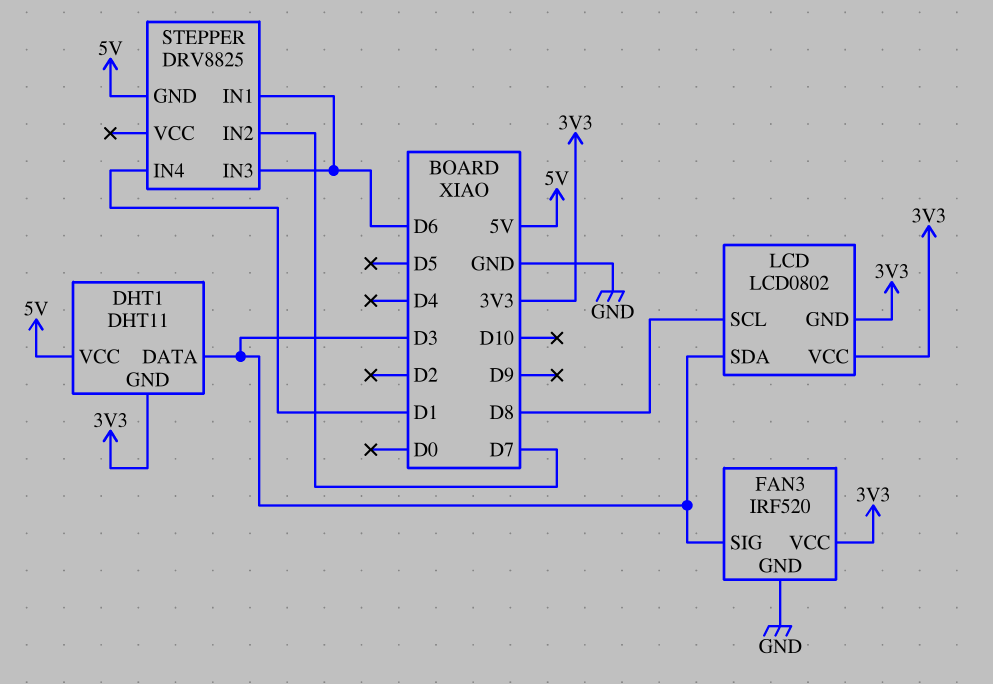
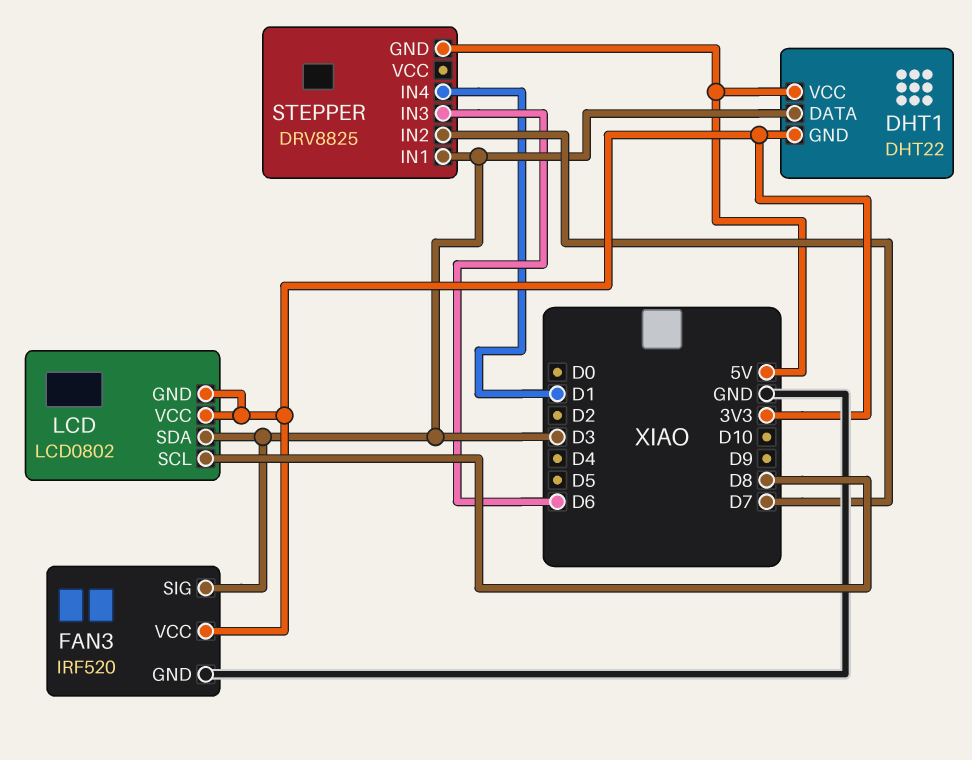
DHT1: DHT11 -> DHT22
STEPPER pin IN1: D6 -> D3

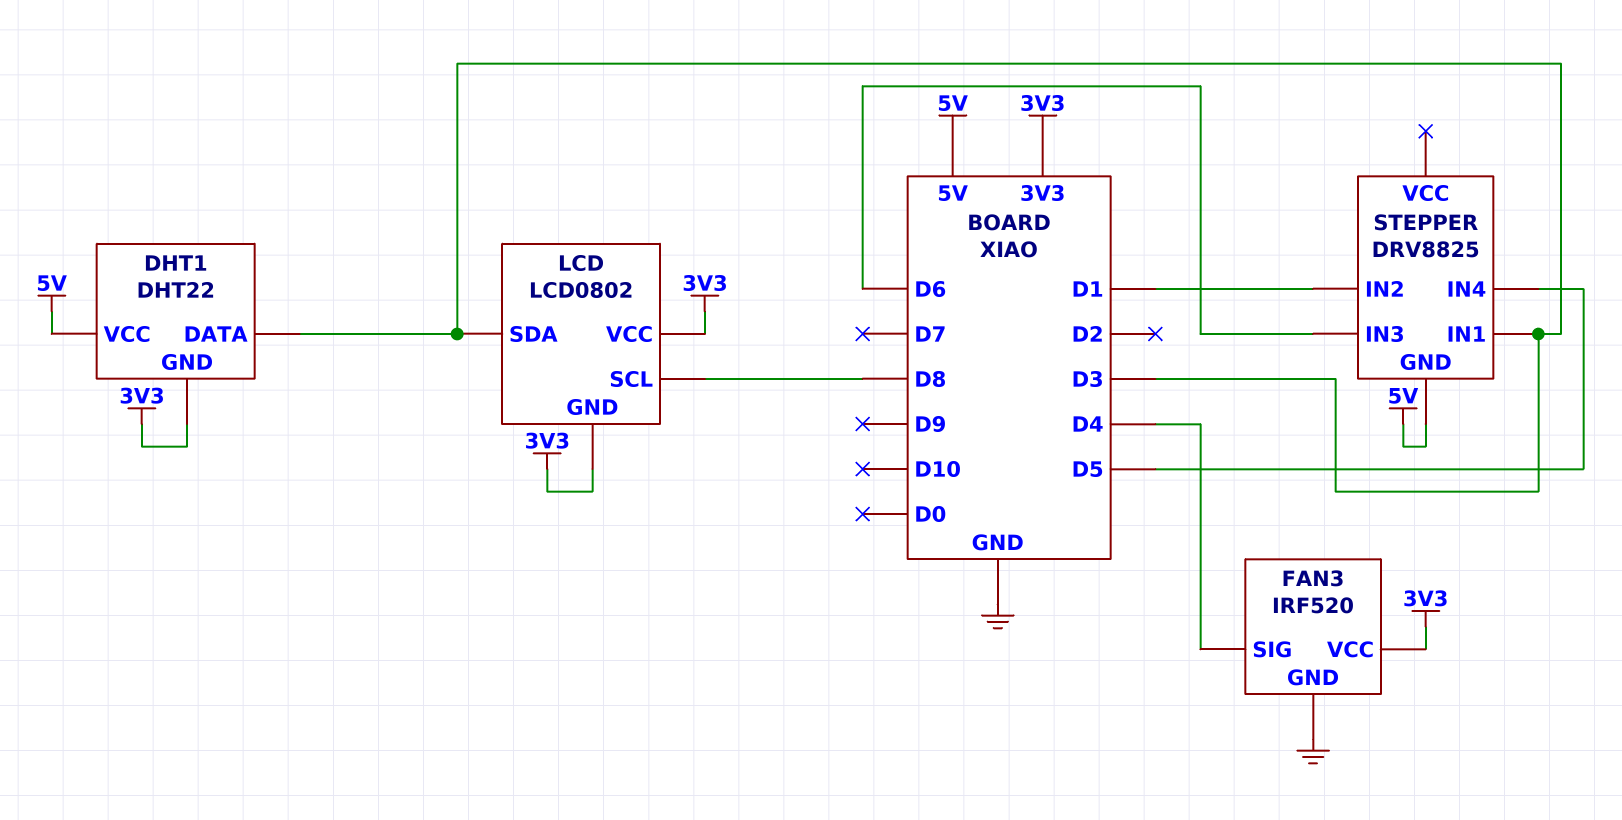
FAN3 pin SIG: D3 -> D4
STEPPER pin IN2: D7 -> D1
STEPPER pin IN4: D1 -> D5

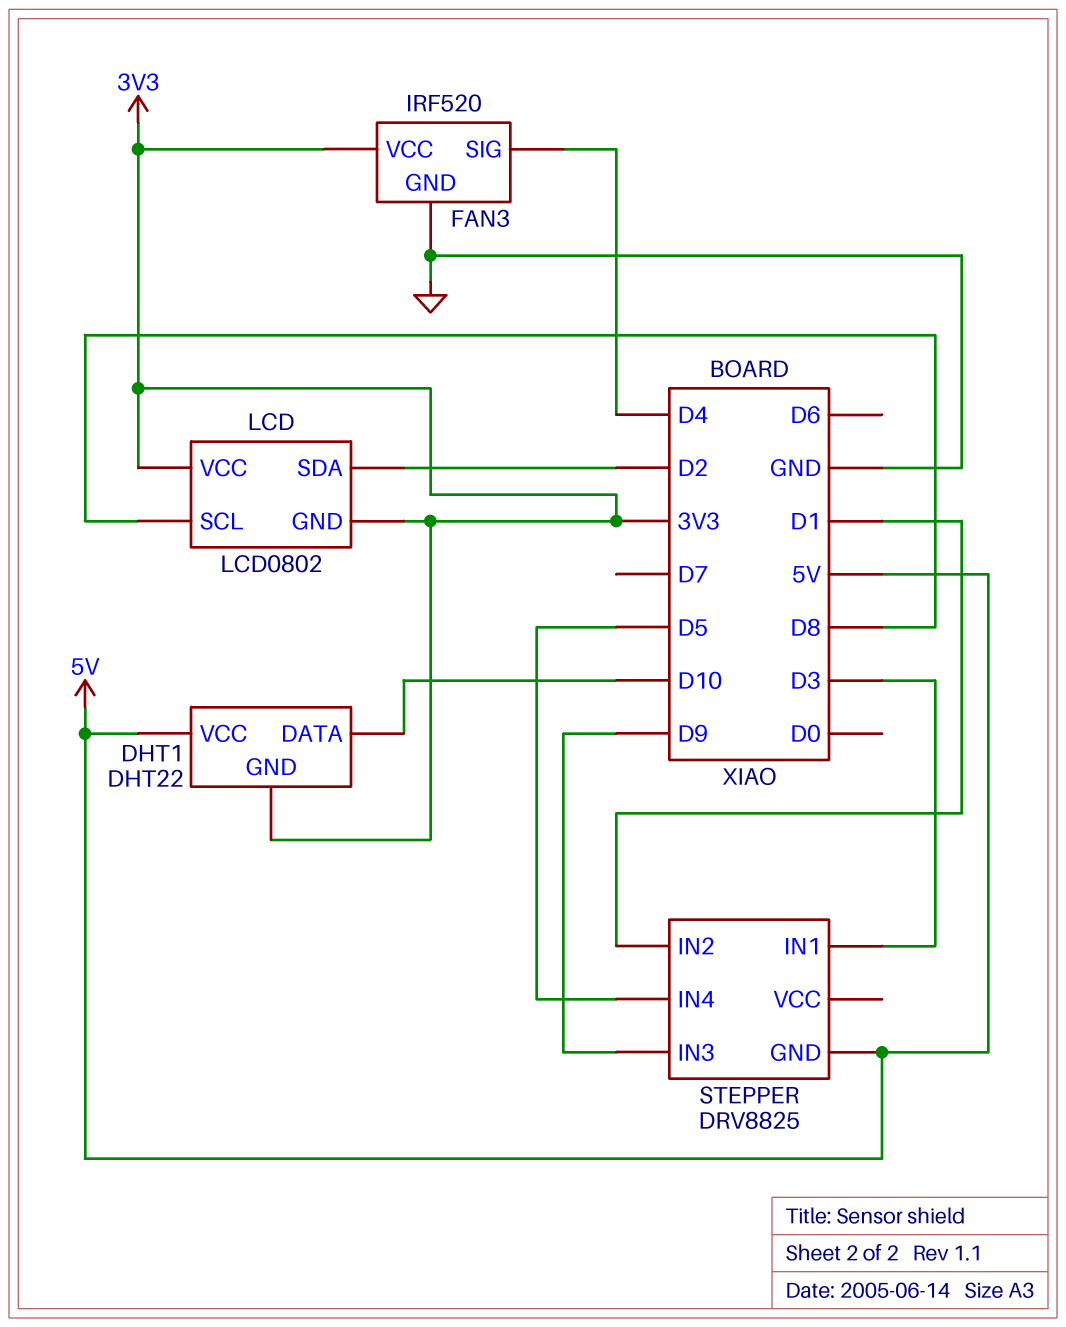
DHT1 pin DATA: D3 -> D10
LCD pin SDA: D3 -> D2
STEPPER pin IN3: D6 -> D9

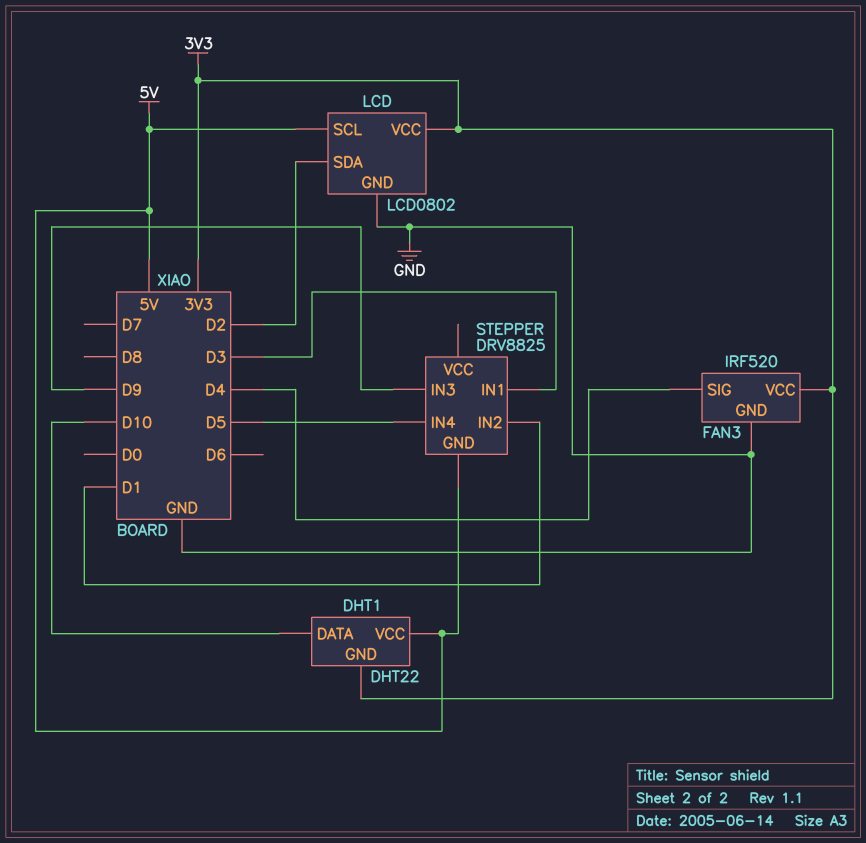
LCD pin GND: 3V3 -> GND
LCD pin SCL: D8 -> 5V

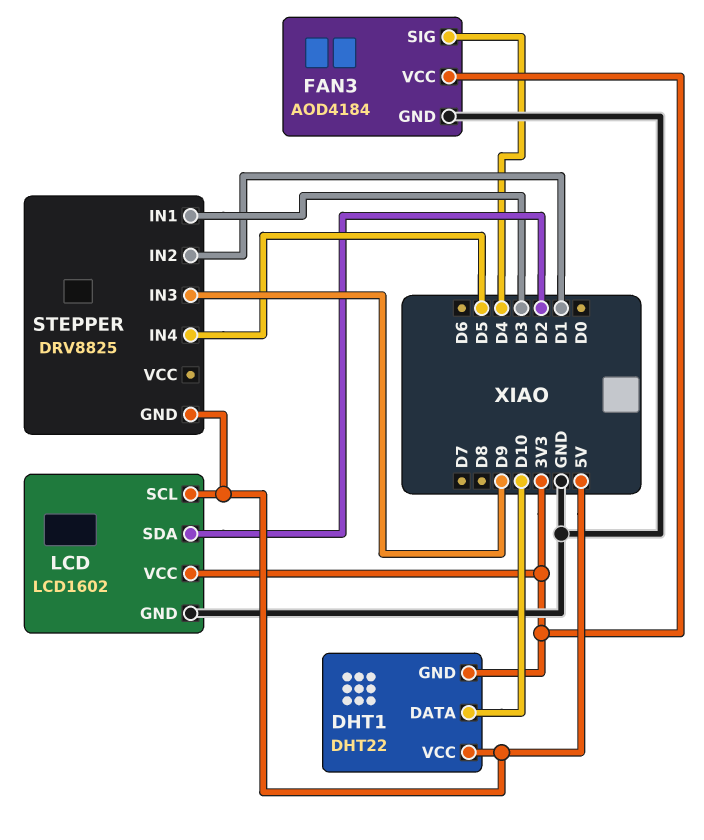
FAN3: IRF520 -> AOD4184
LCD: LCD0802 -> LCD1602

